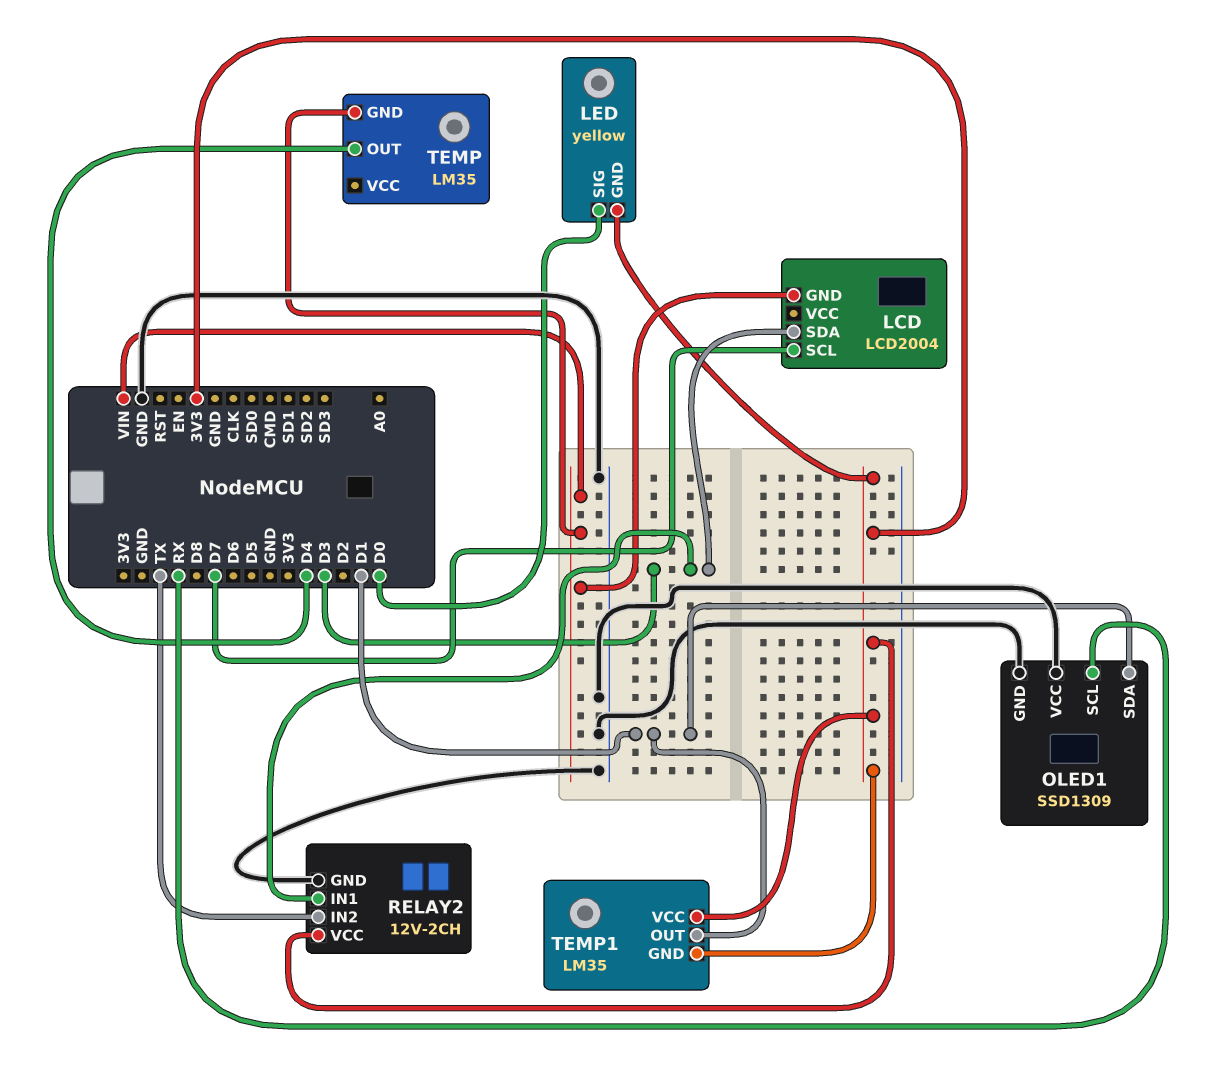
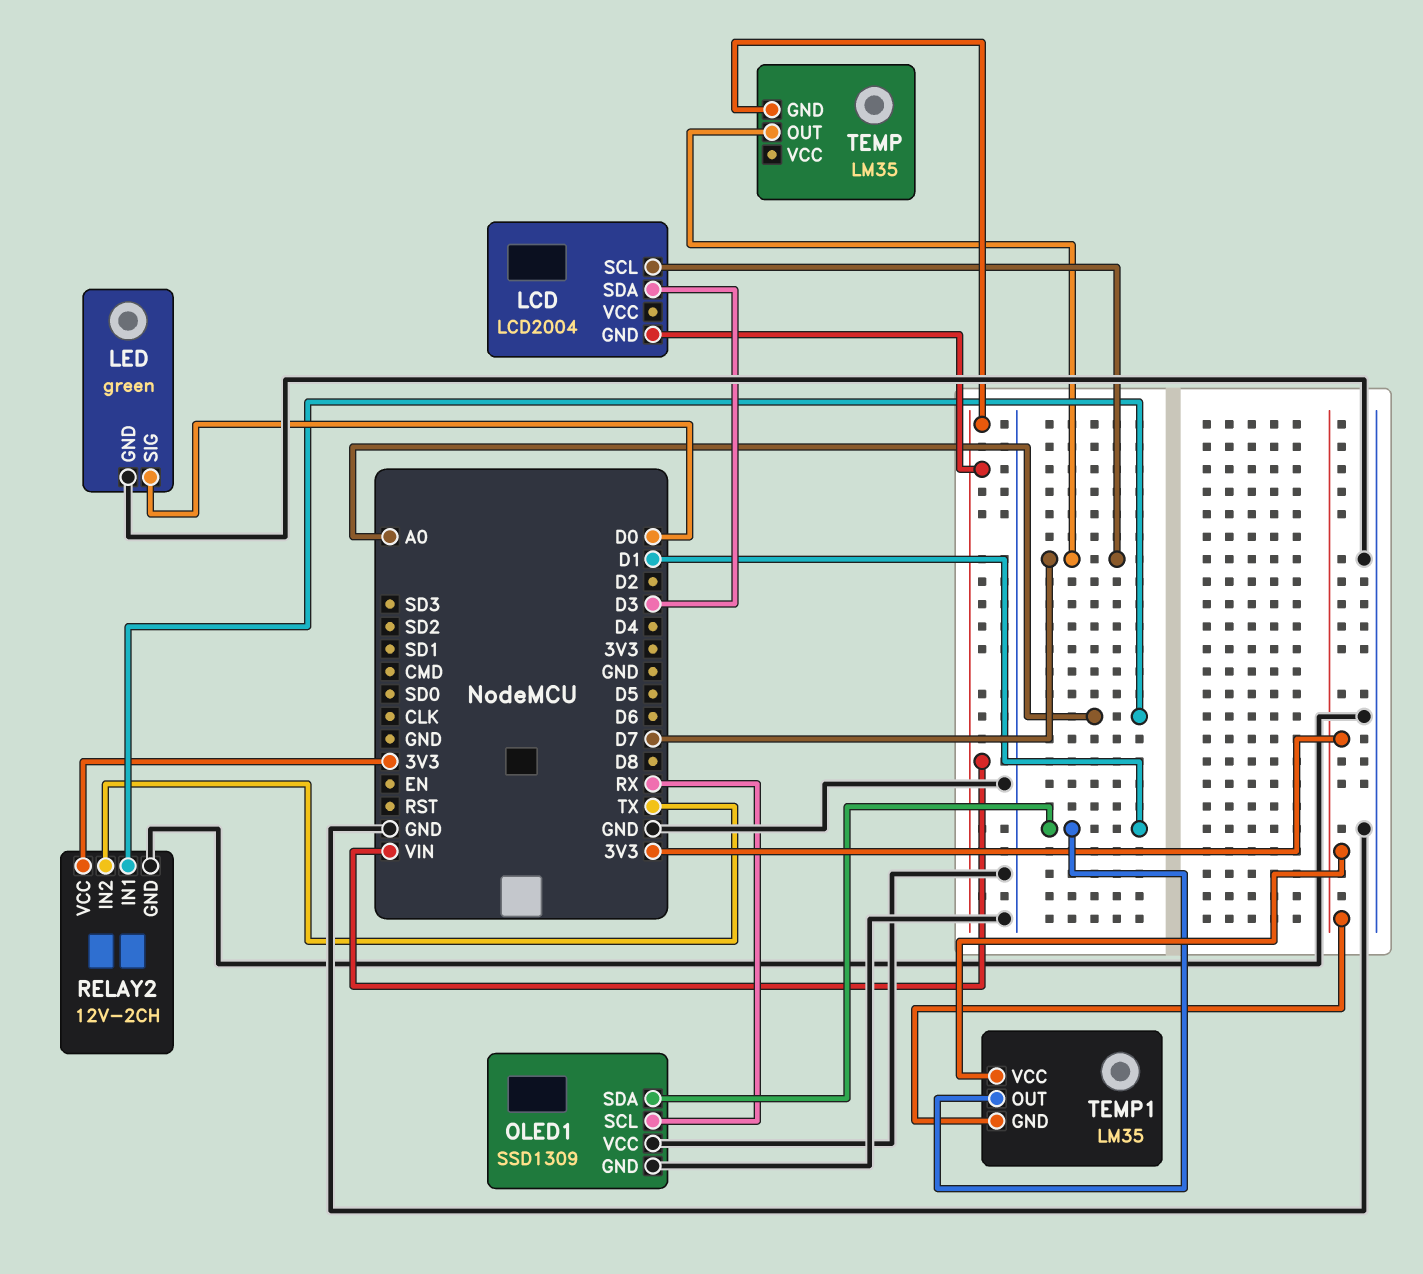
LED: yellow -> green
LED pin GND: 3V3 -> GND
RELAY2 pin IN1: D3 -> A0
TEMP pin OUT: D4 -> D7

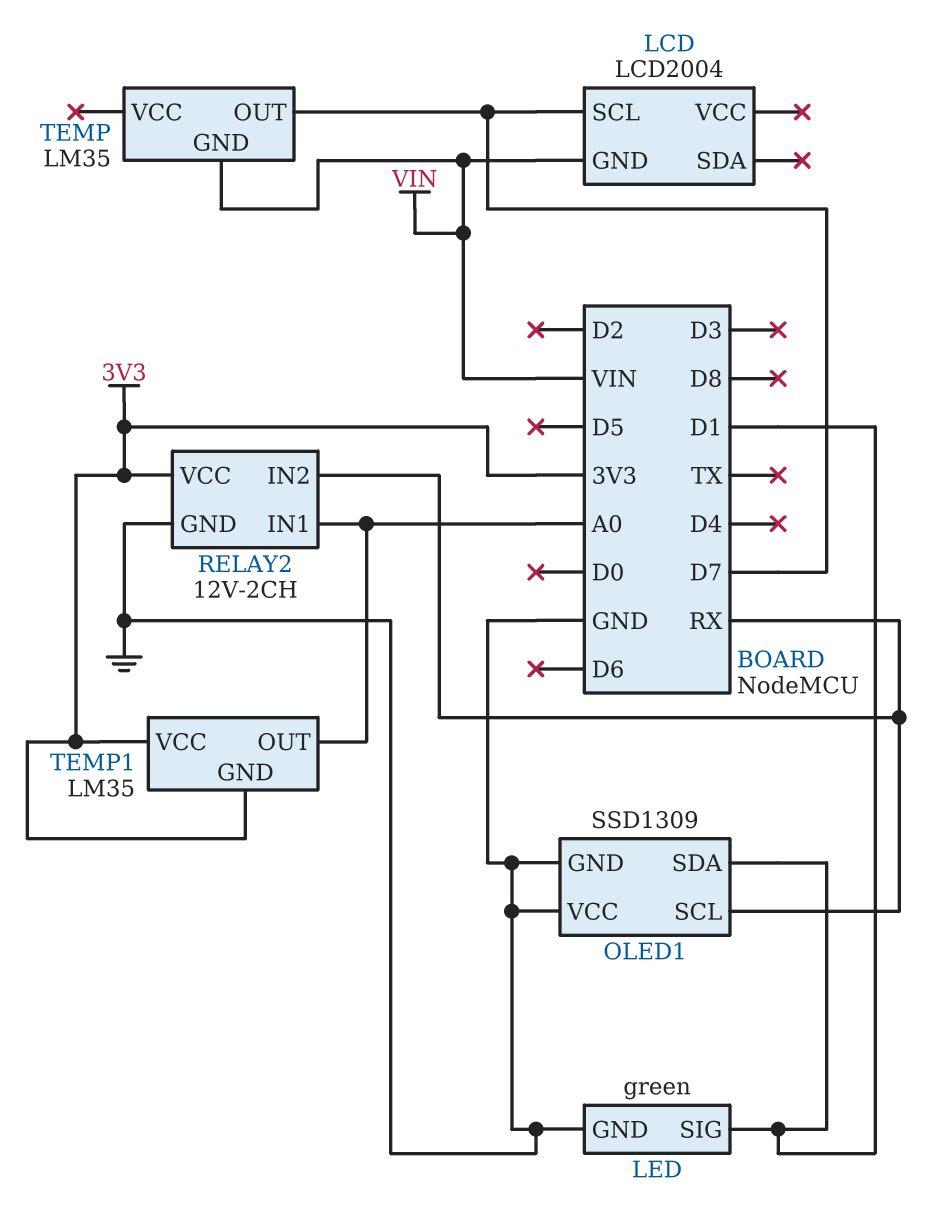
LCD pin SDA: D3 -> none
LED pin SIG: D0 -> D1
RELAY2 pin IN2: TX -> RX
TEMP1 pin OUT: D1 -> A0

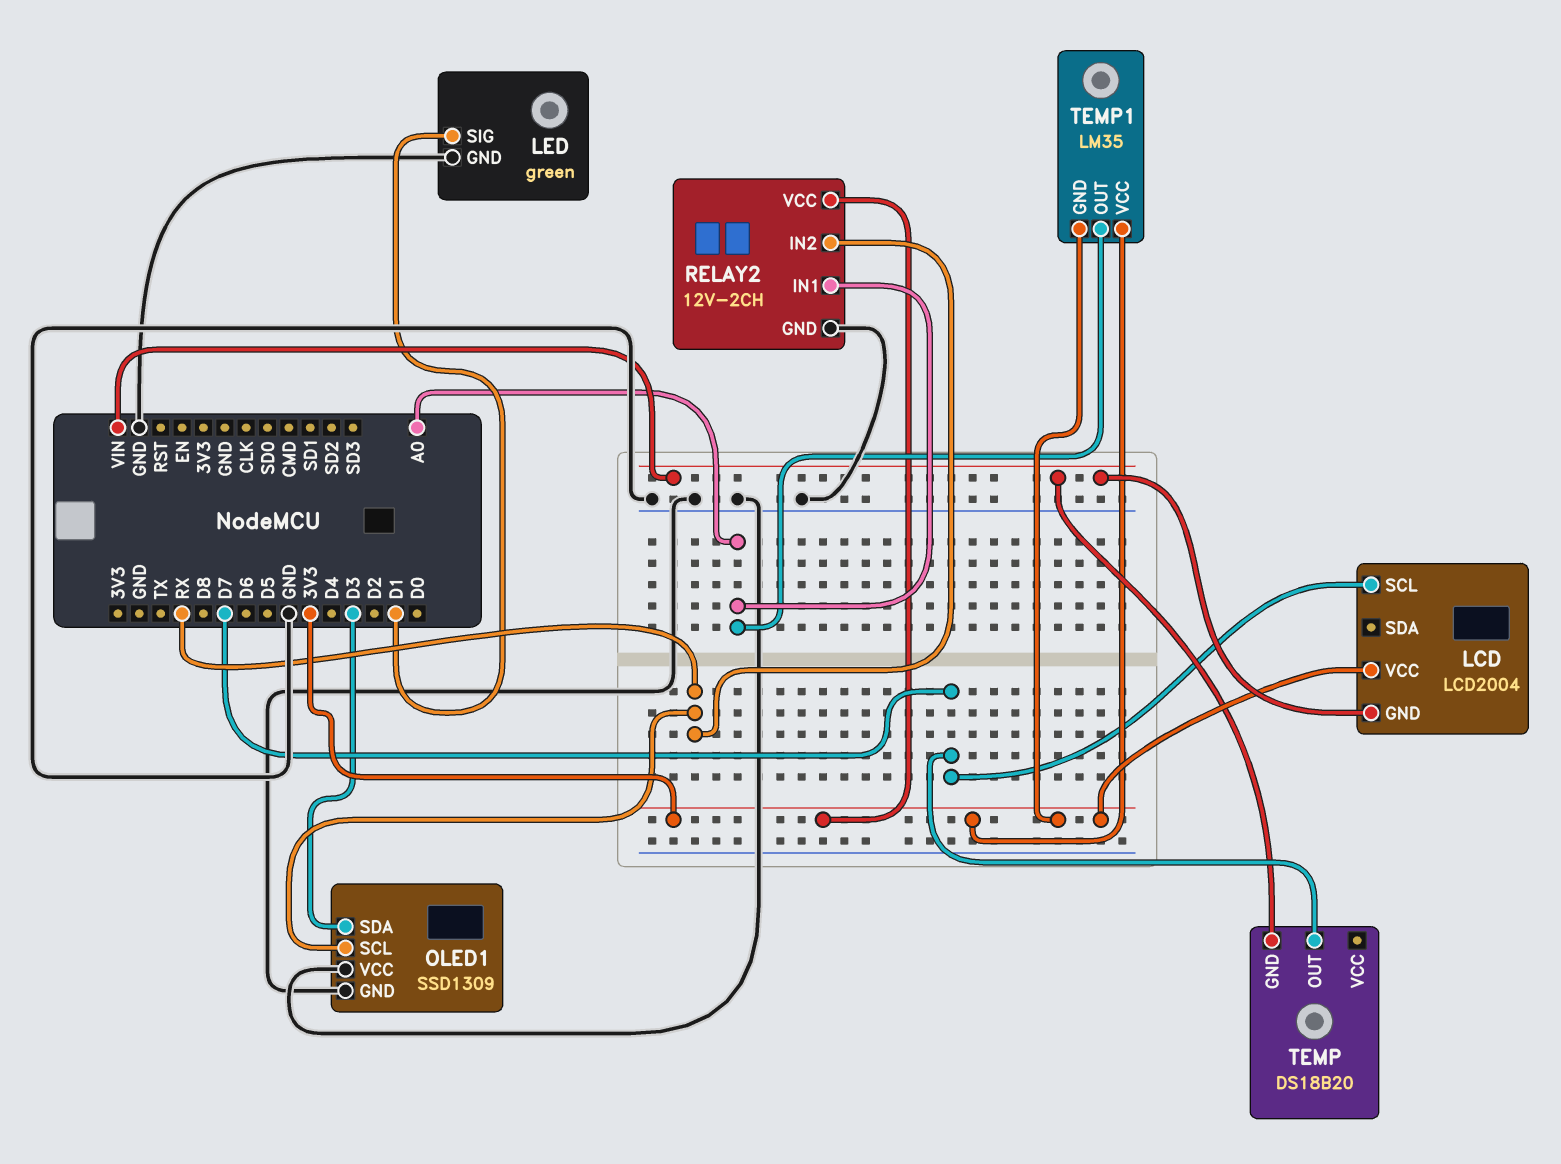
LCD pin VCC: none -> 3V3
OLED1 pin SDA: D1 -> D3
TEMP: LM35 -> DS18B20

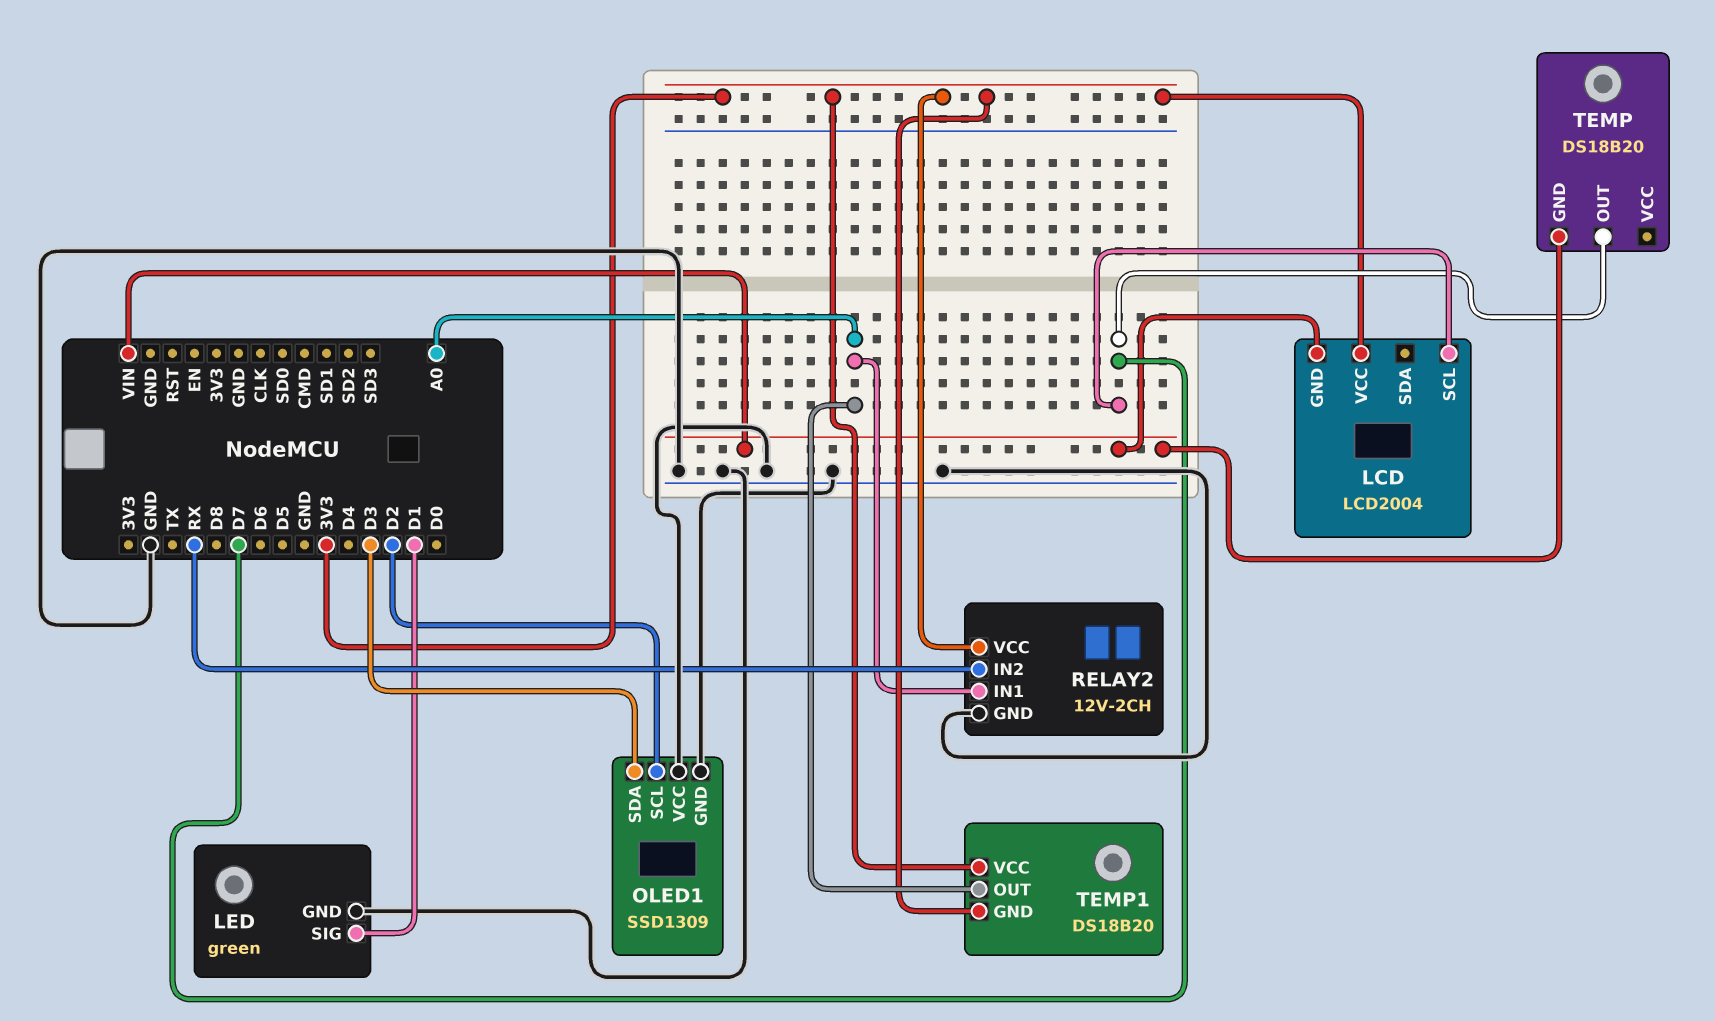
OLED1 pin SCL: RX -> D2
TEMP1: LM35 -> DS18B20

